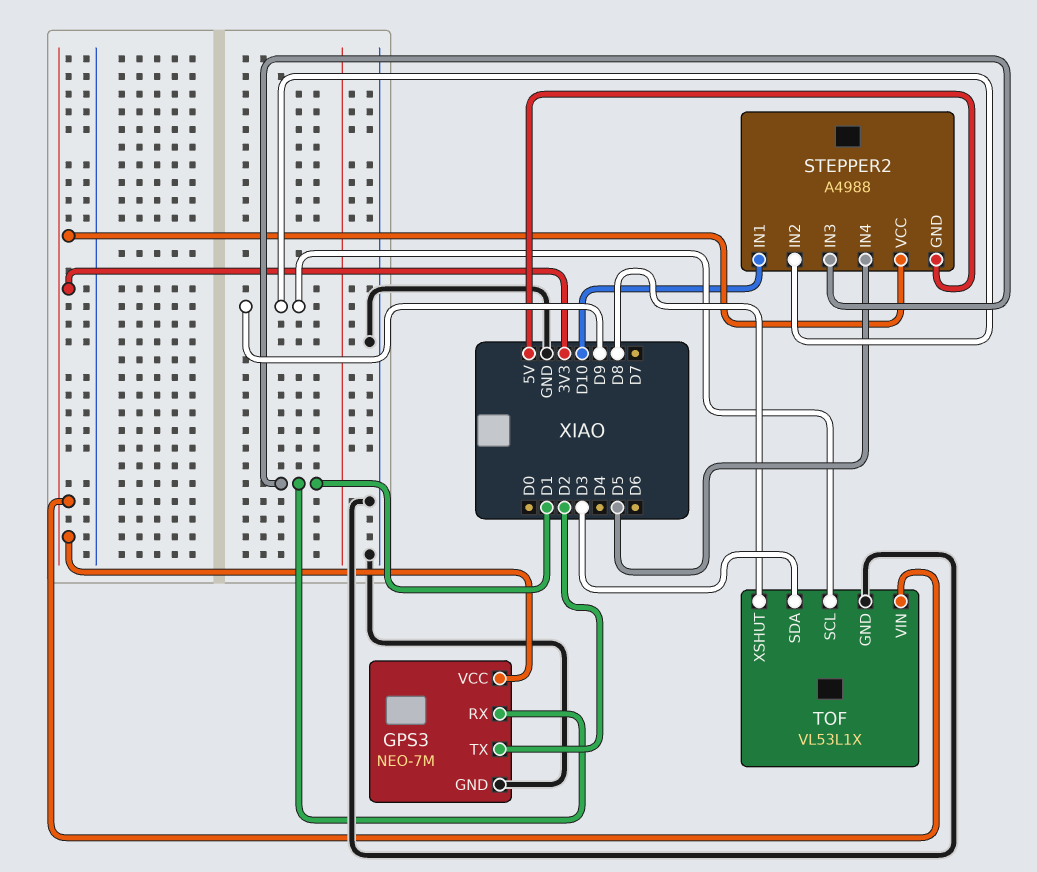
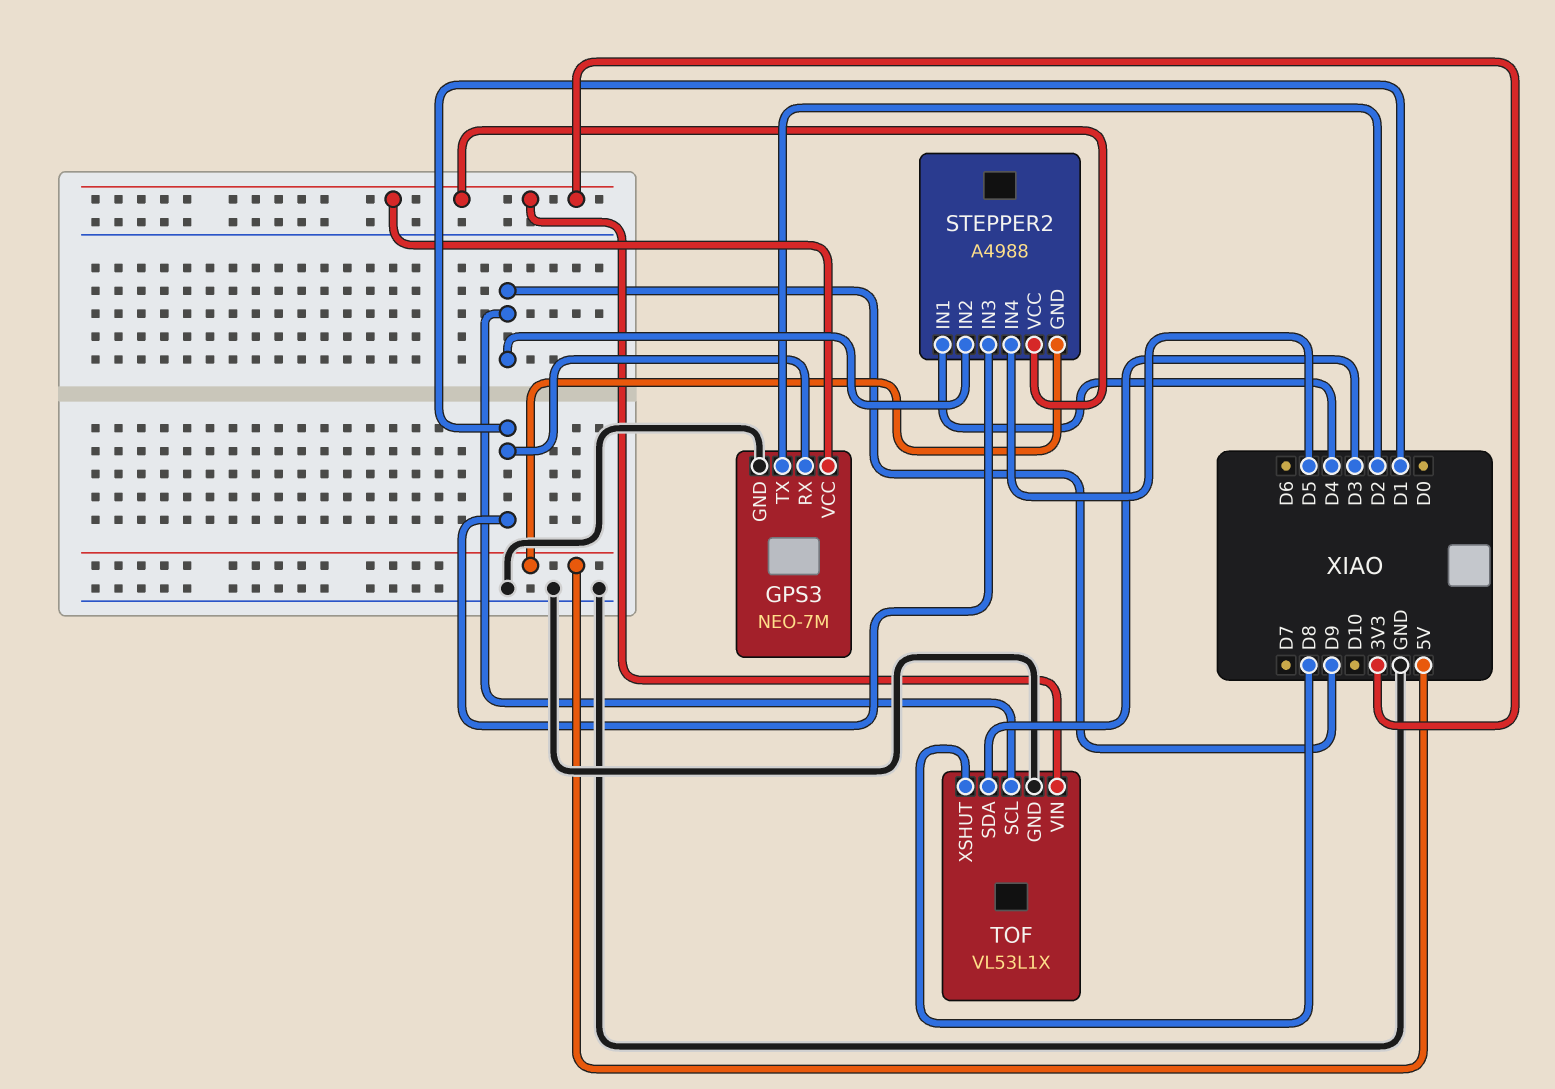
STEPPER2 pin IN1: D10 -> D4

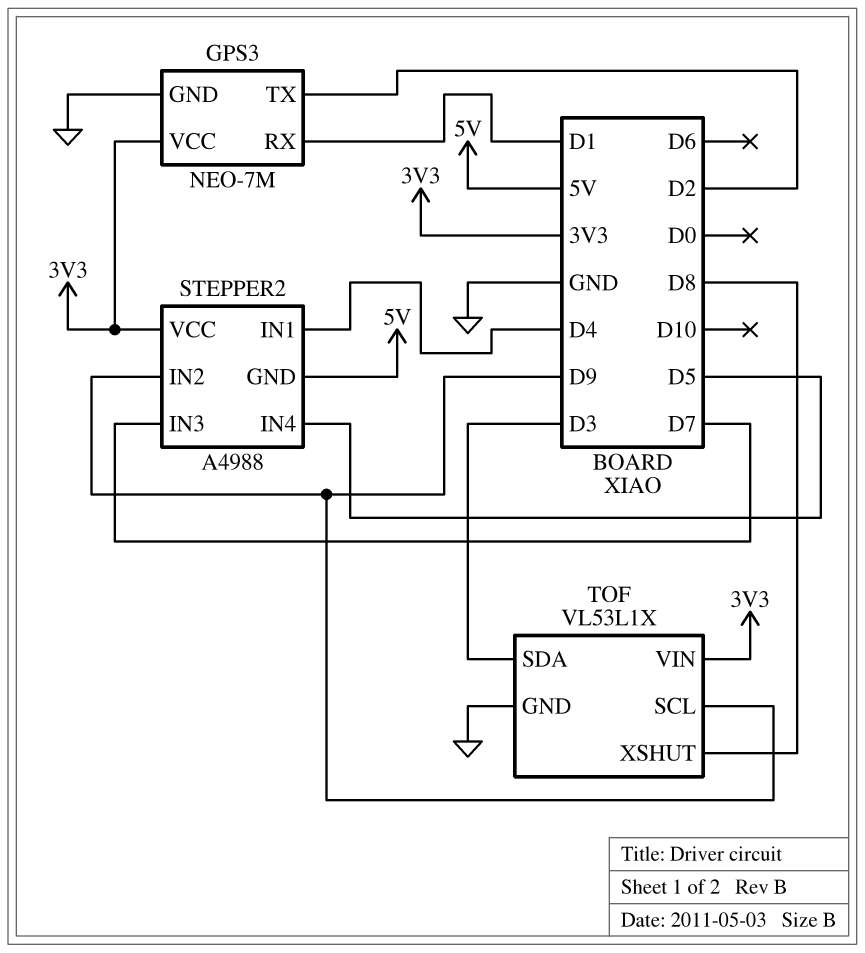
STEPPER2 pin IN3: D1 -> D7

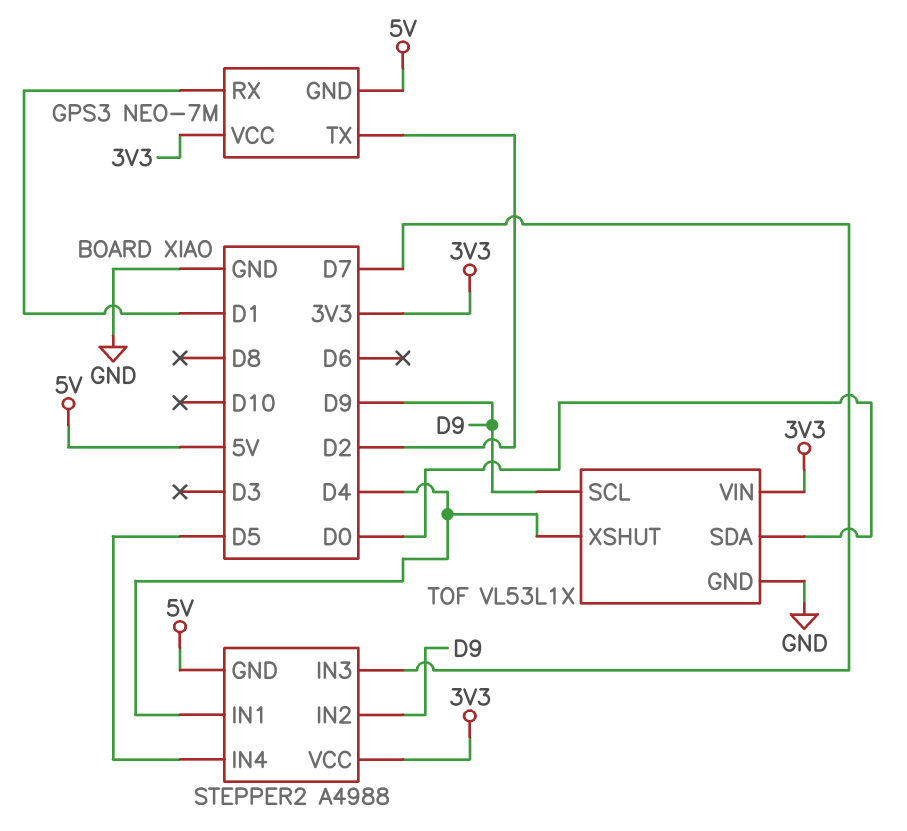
GPS3 pin GND: GND -> 5V
TOF pin SDA: D3 -> D0
TOF pin XSHUT: D8 -> D4

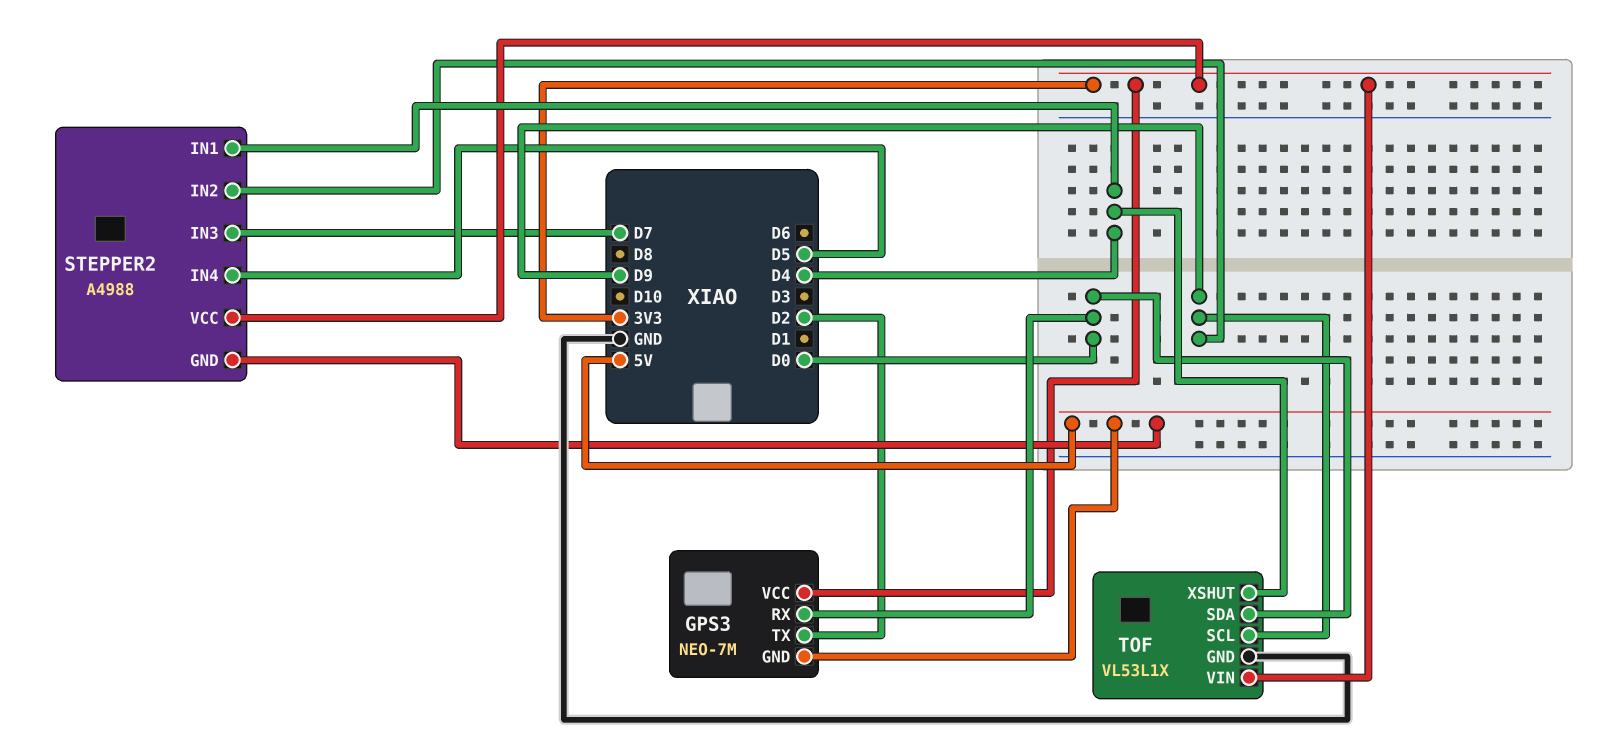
GPS3 pin RX: D1 -> D0

